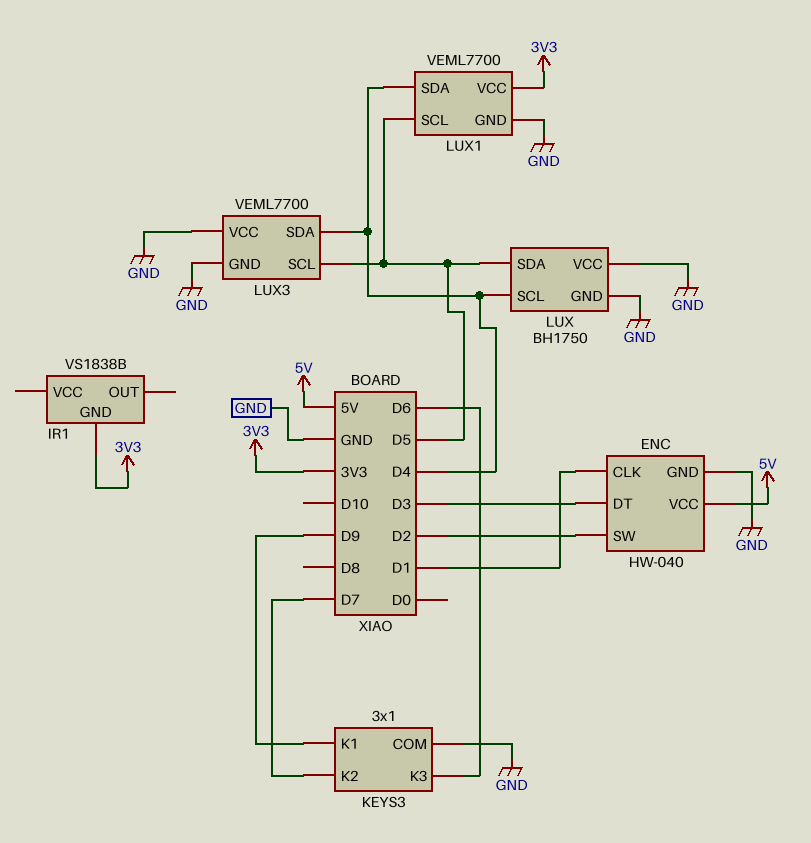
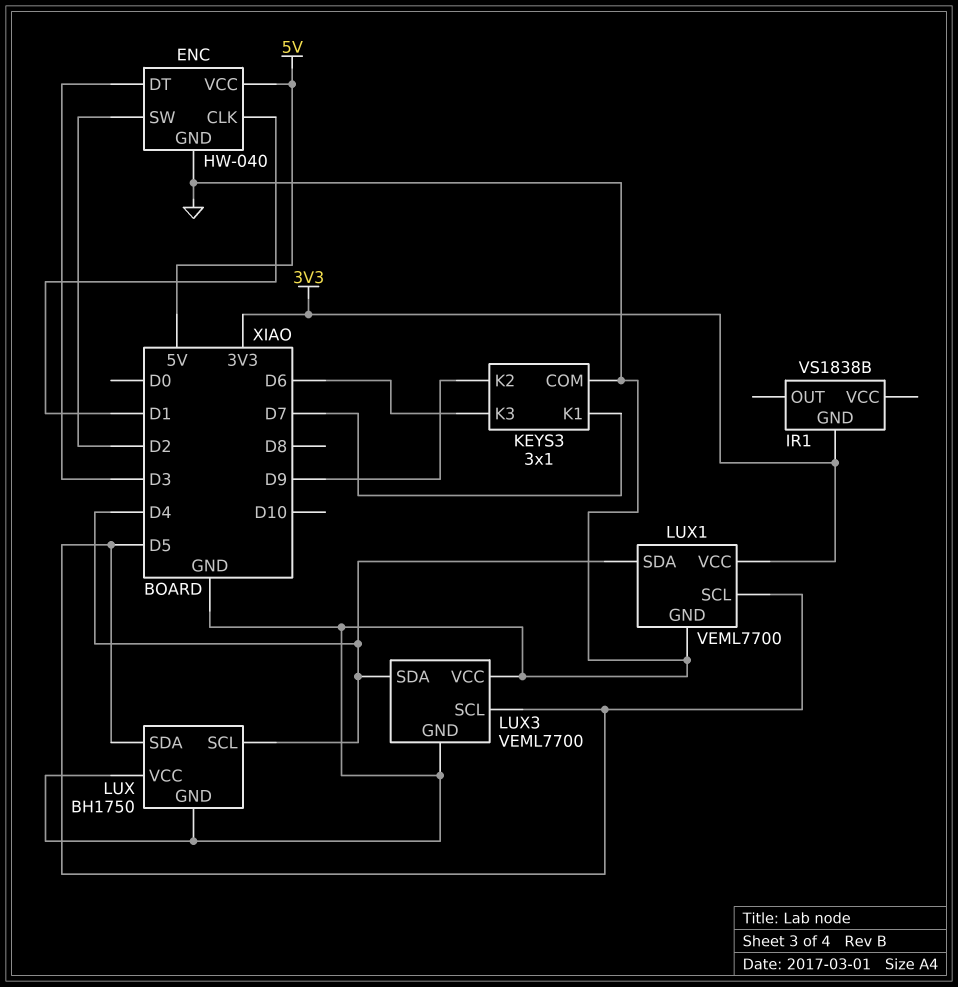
KEYS3 pin K1: D9 -> D7
KEYS3 pin K2: D7 -> D9

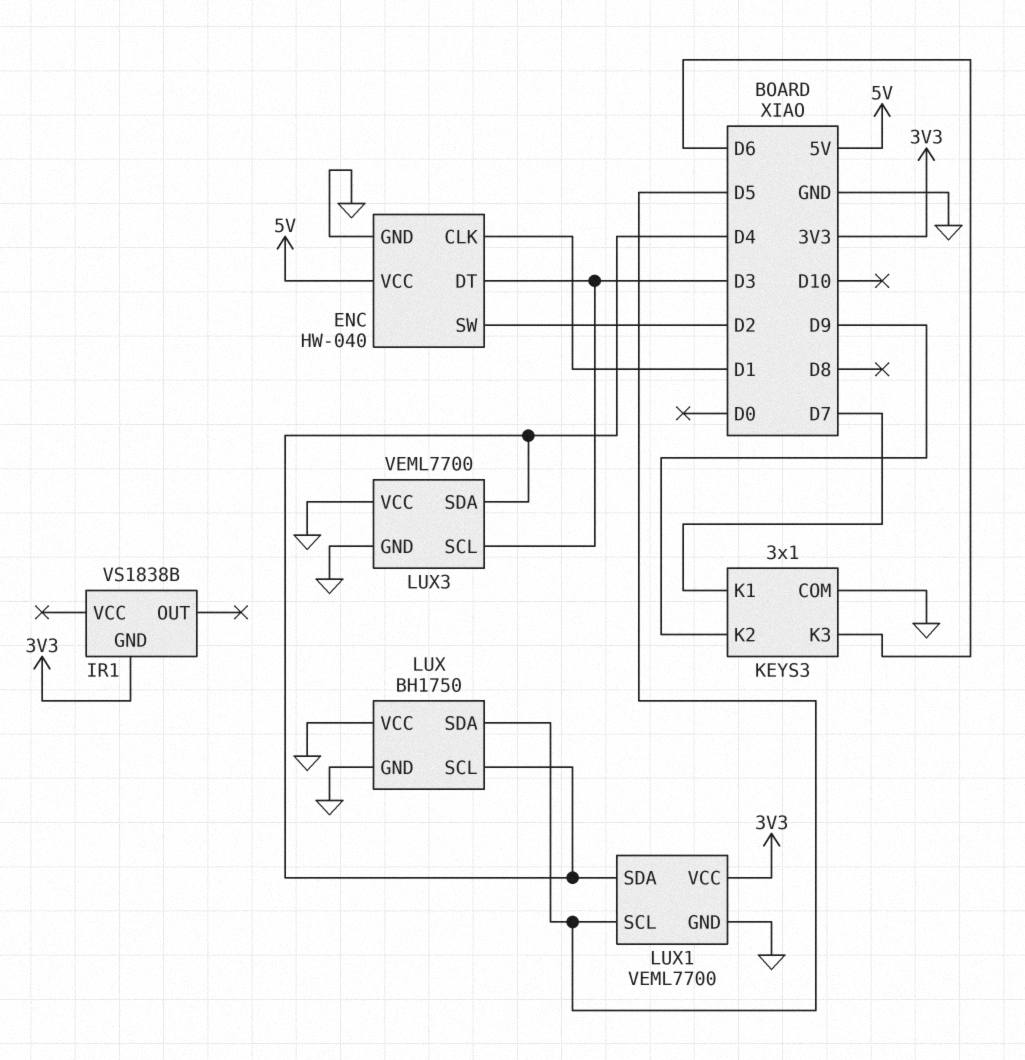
LUX3 pin SCL: D5 -> D3

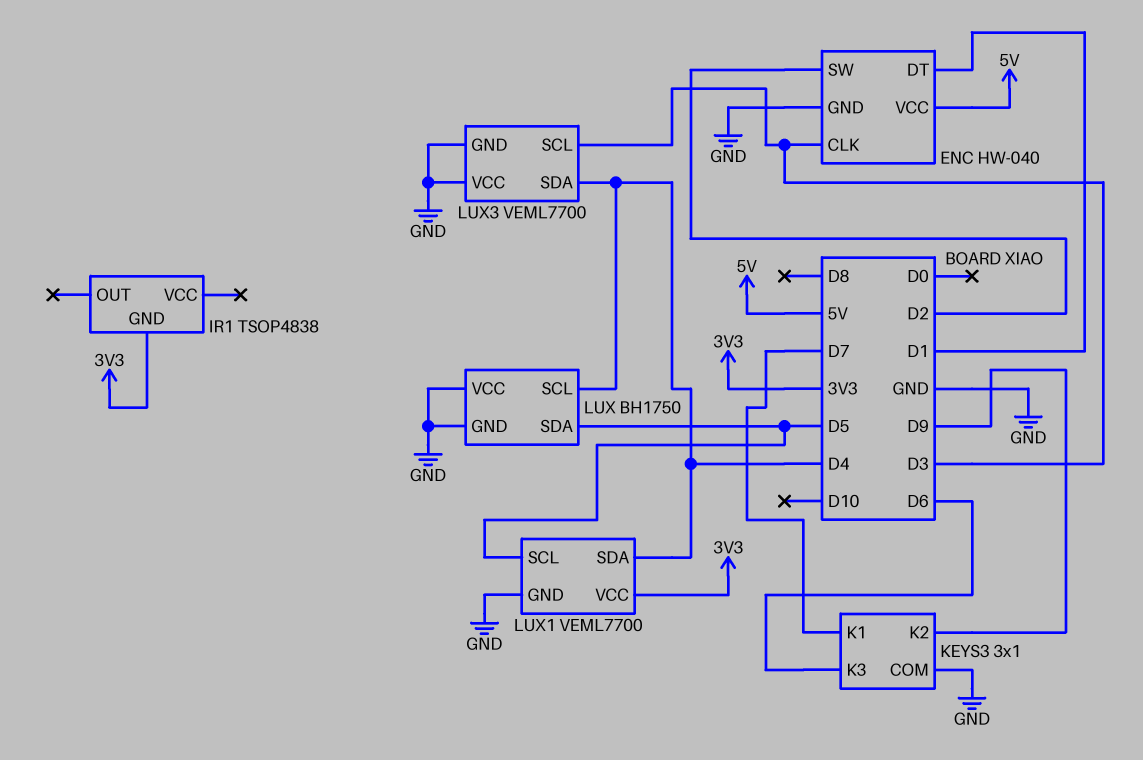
ENC pin CLK: D1 -> D3
ENC pin DT: D3 -> D1
IR1: VS1838B -> TSOP4838

